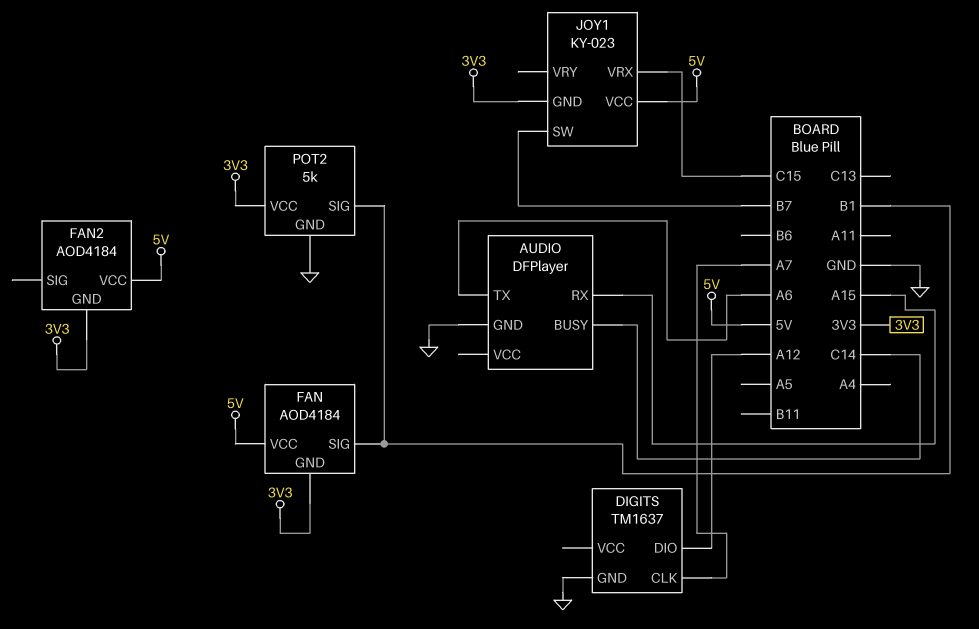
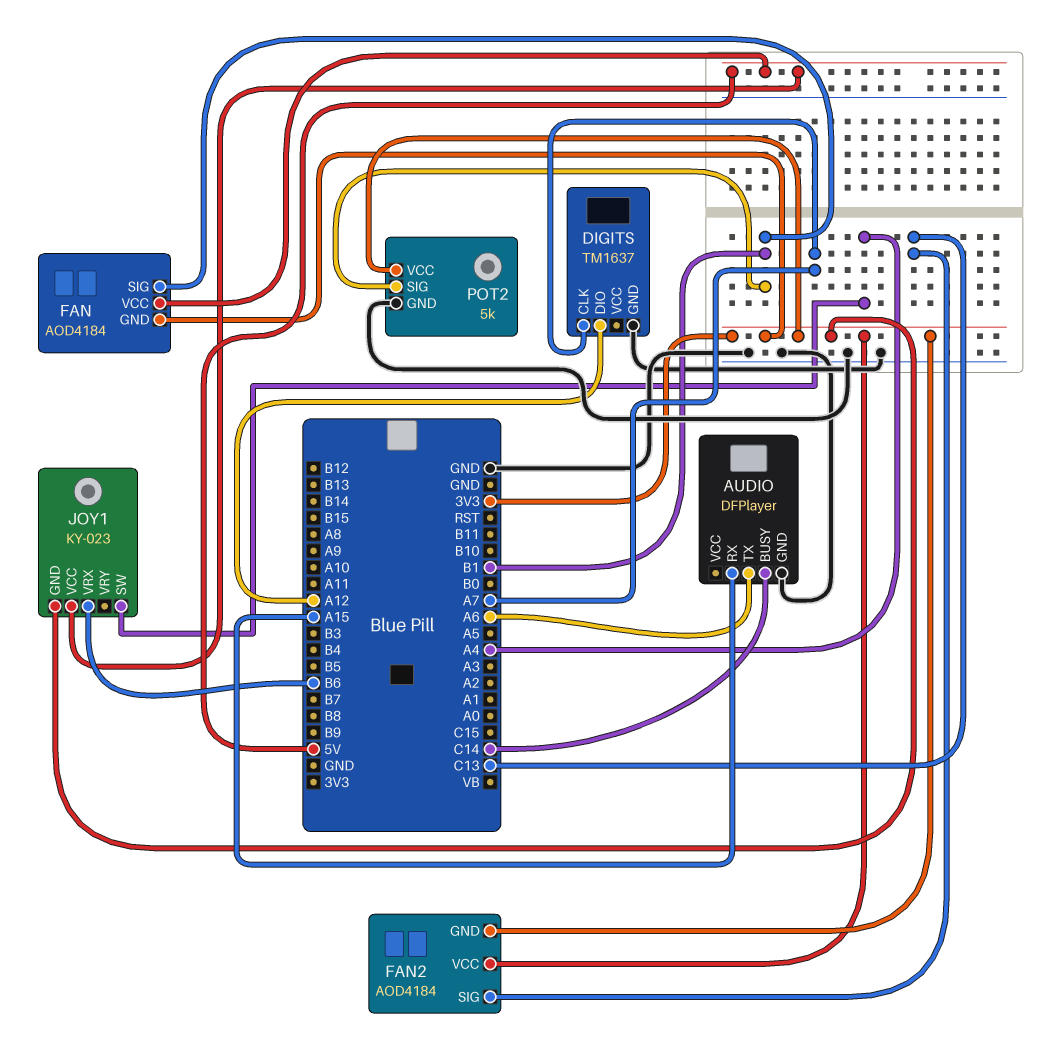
FAN2 pin SIG: none -> C13
FAN2 pin VCC: 5V -> 3V3
JOY1 pin SW: B7 -> A4
JOY1 pin VRX: C15 -> B6

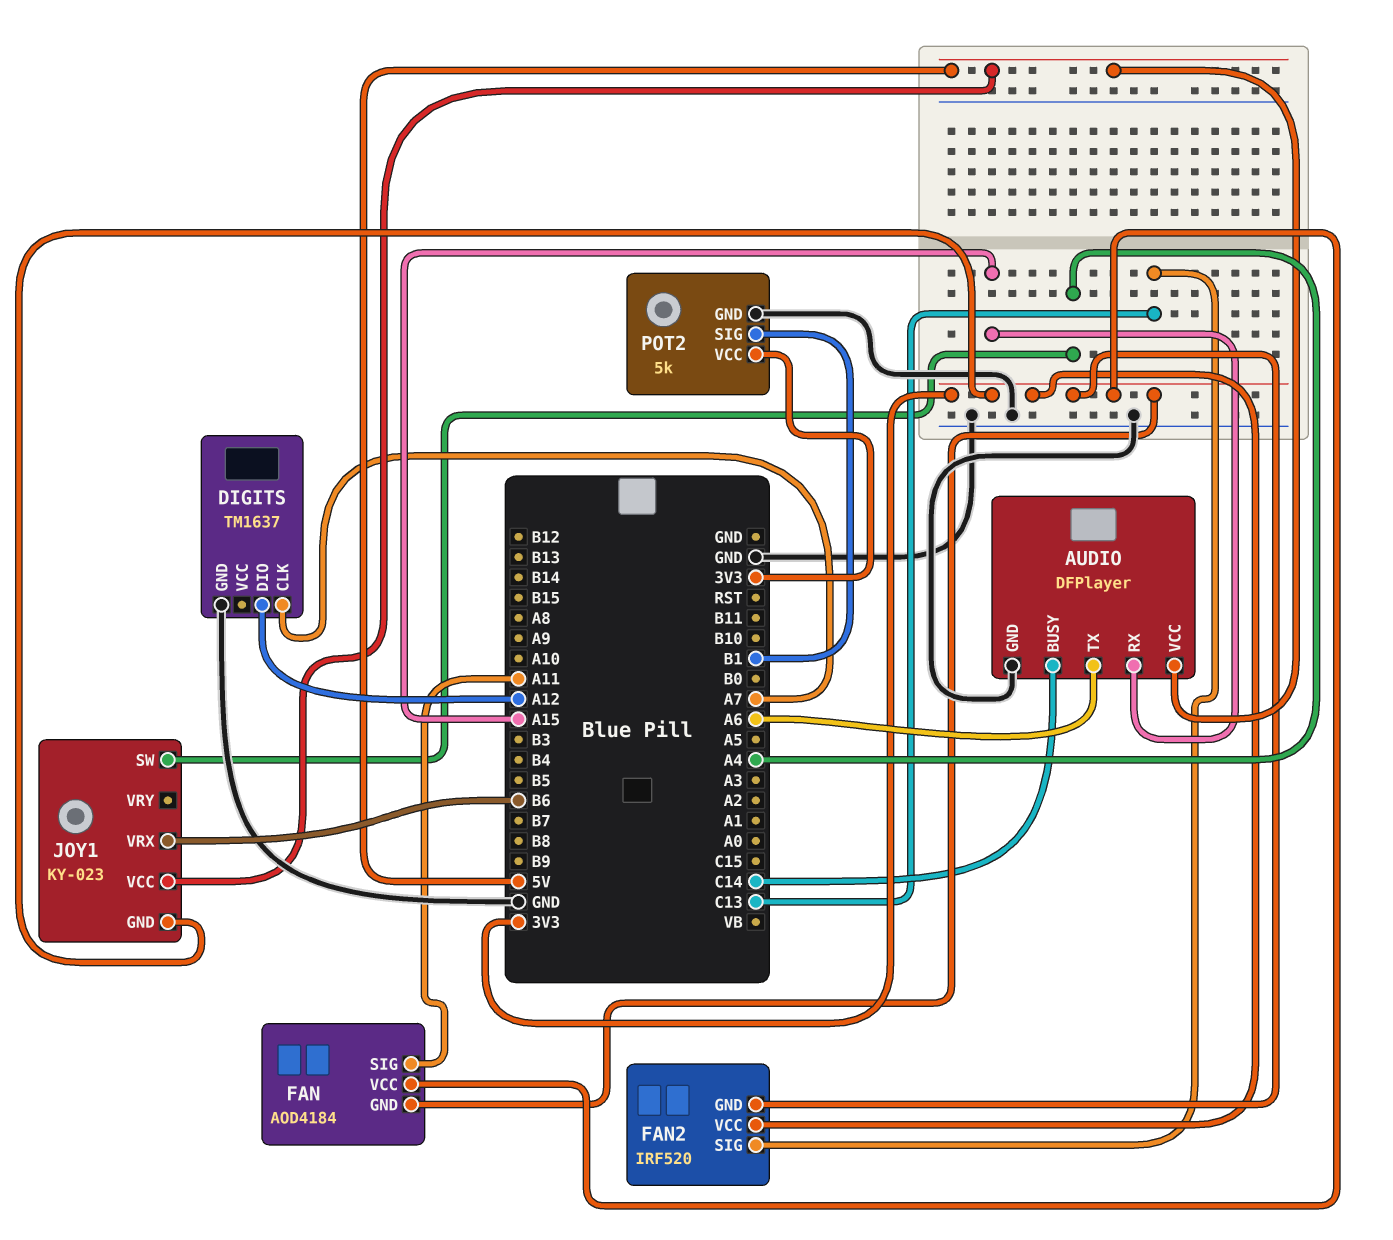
AUDIO pin VCC: none -> 5V
FAN pin SIG: B1 -> A11
FAN pin VCC: 5V -> 3V3
FAN2: AOD4184 -> IRF520

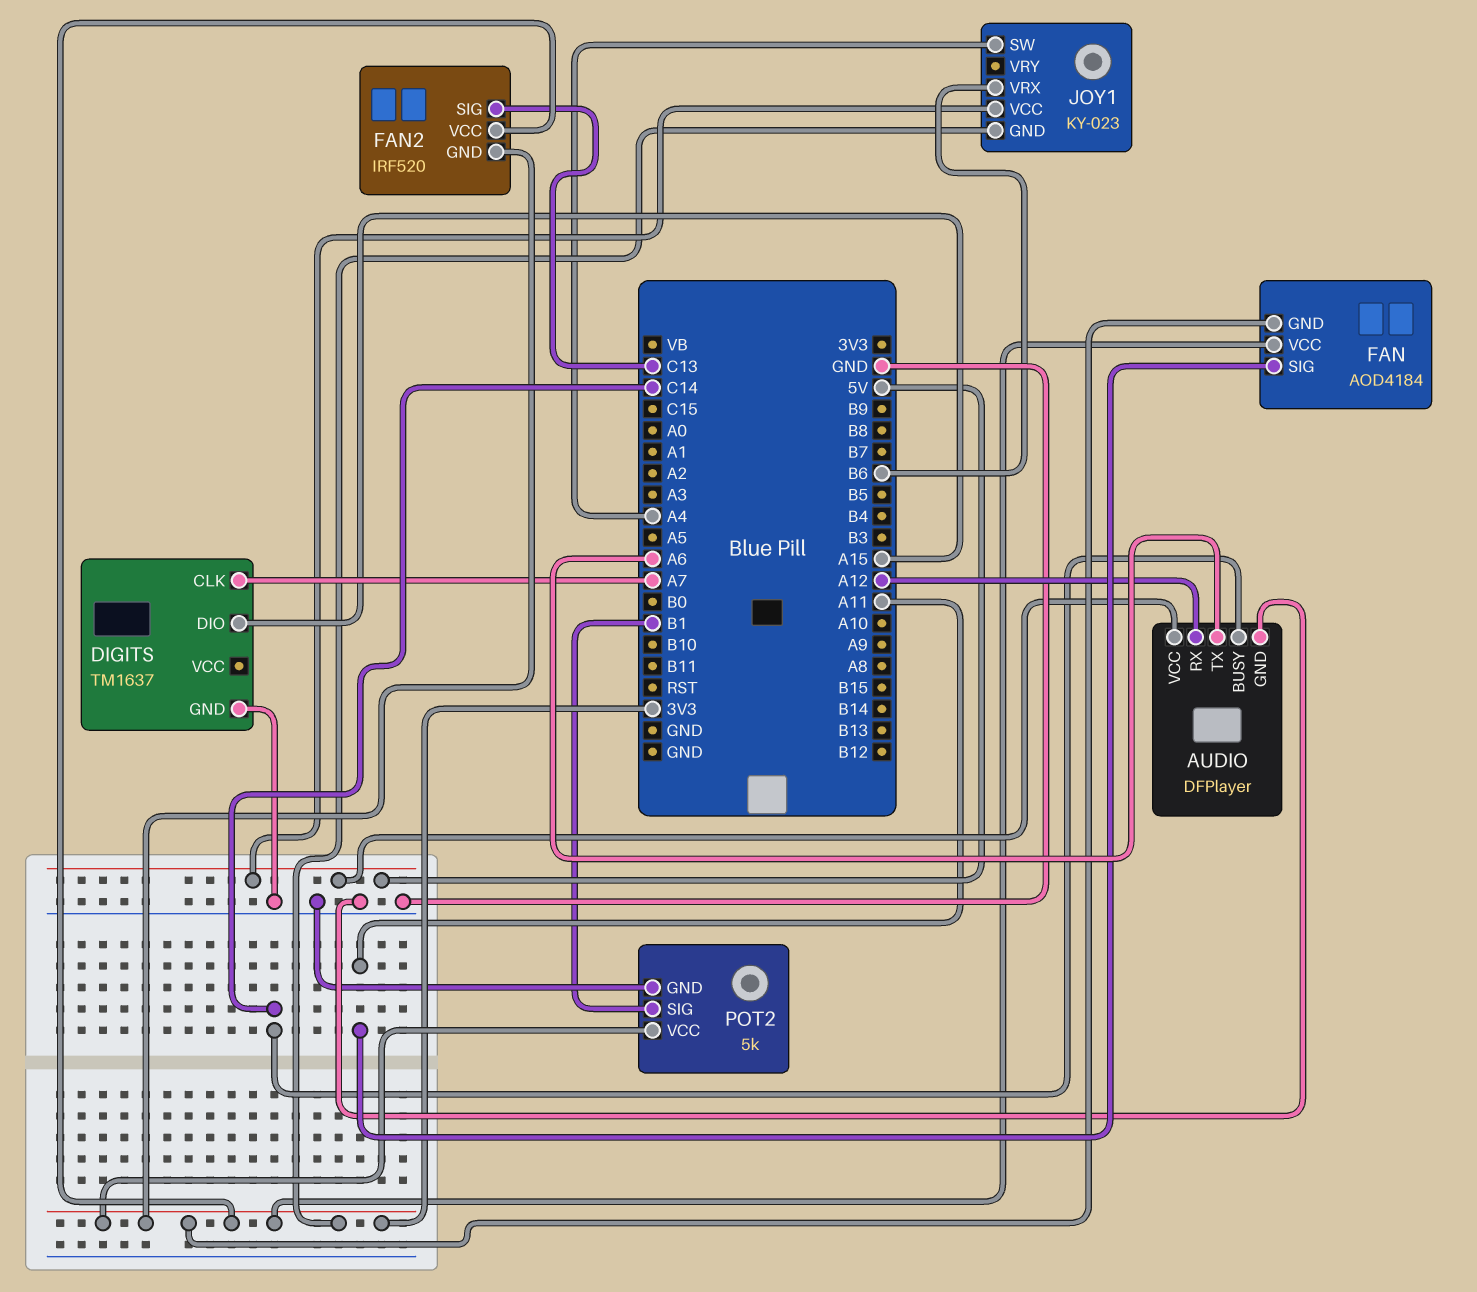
AUDIO pin RX: A15 -> A12
DIGITS pin DIO: A12 -> A15

